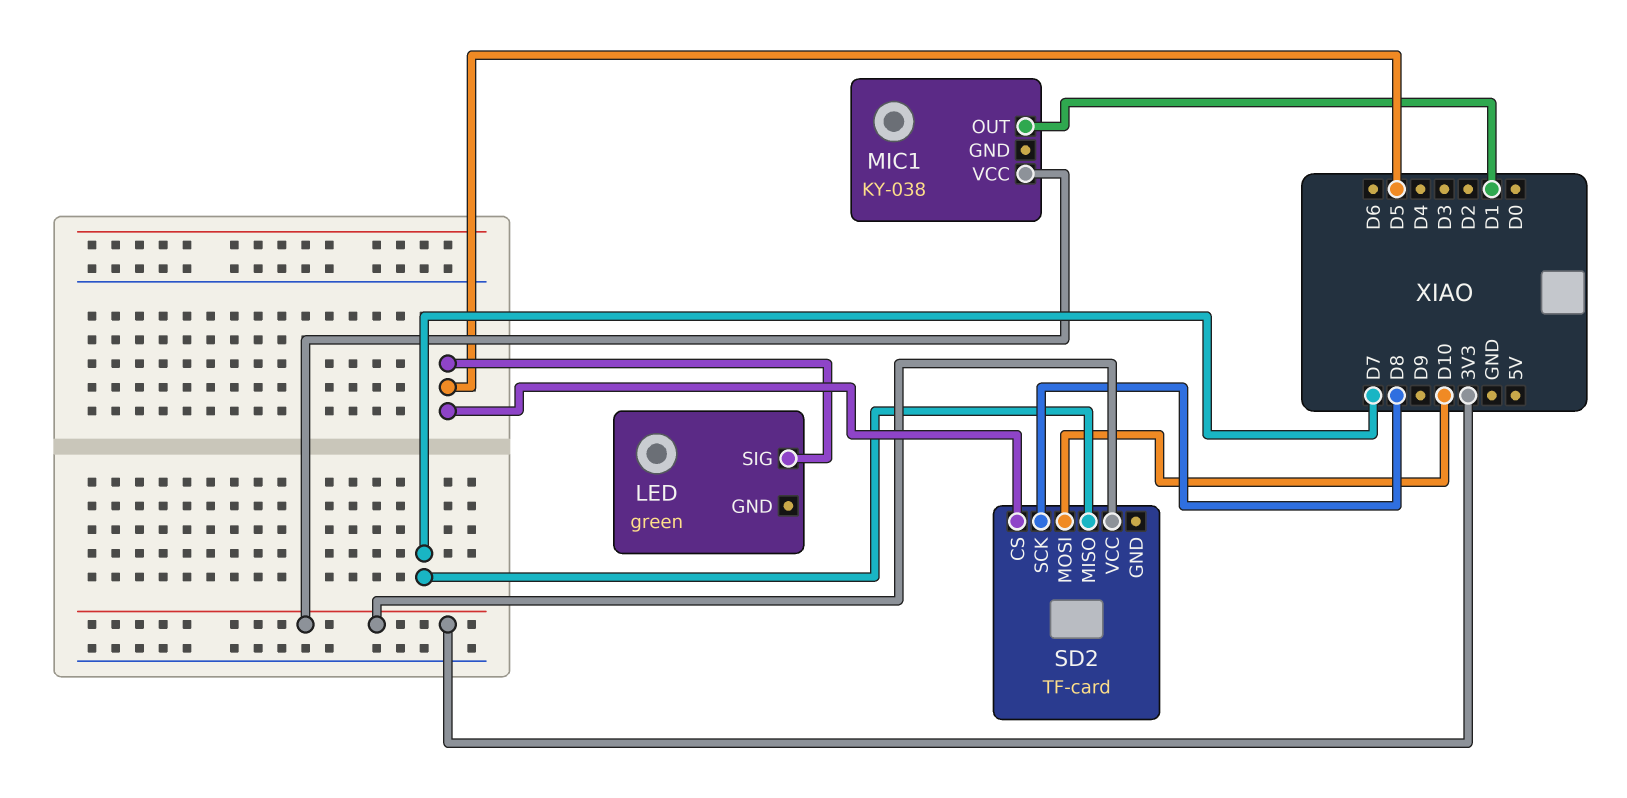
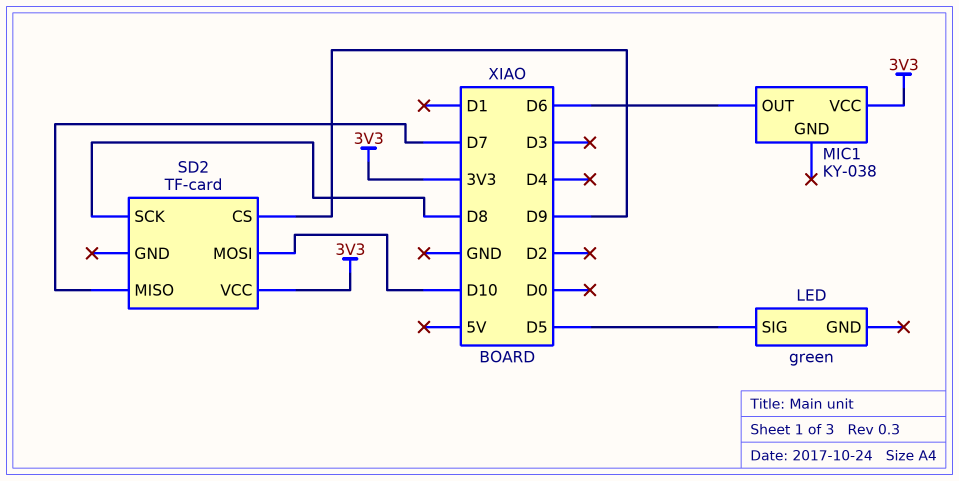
MIC1 pin OUT: D1 -> D6
SD2 pin CS: D5 -> D9

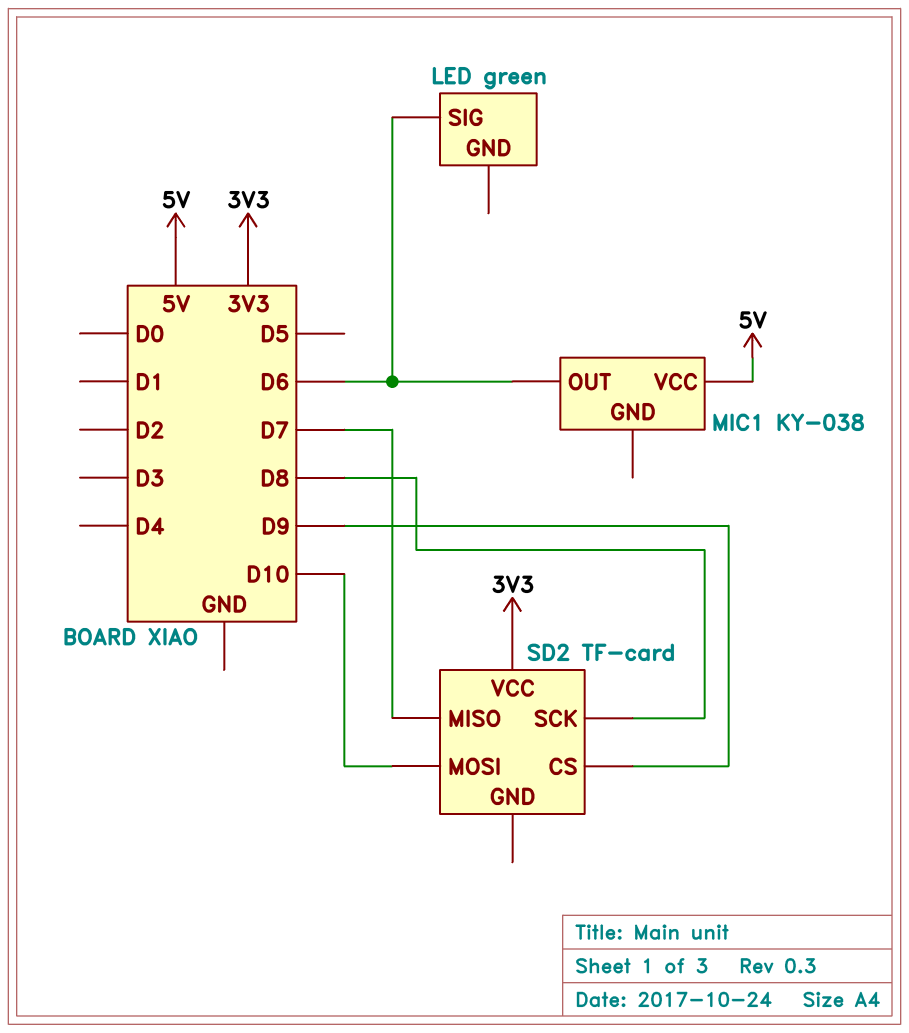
LED pin SIG: D5 -> D6
MIC1 pin VCC: 3V3 -> 5V

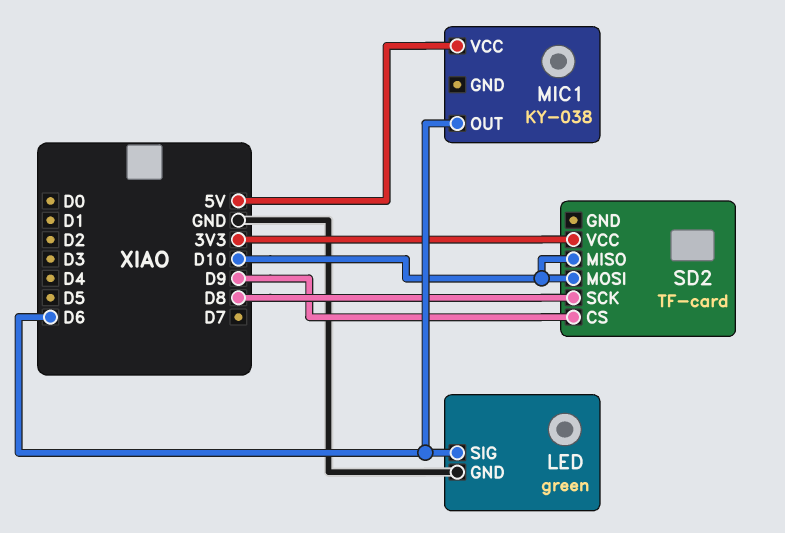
LED pin GND: none -> GND
SD2 pin MISO: D7 -> D10

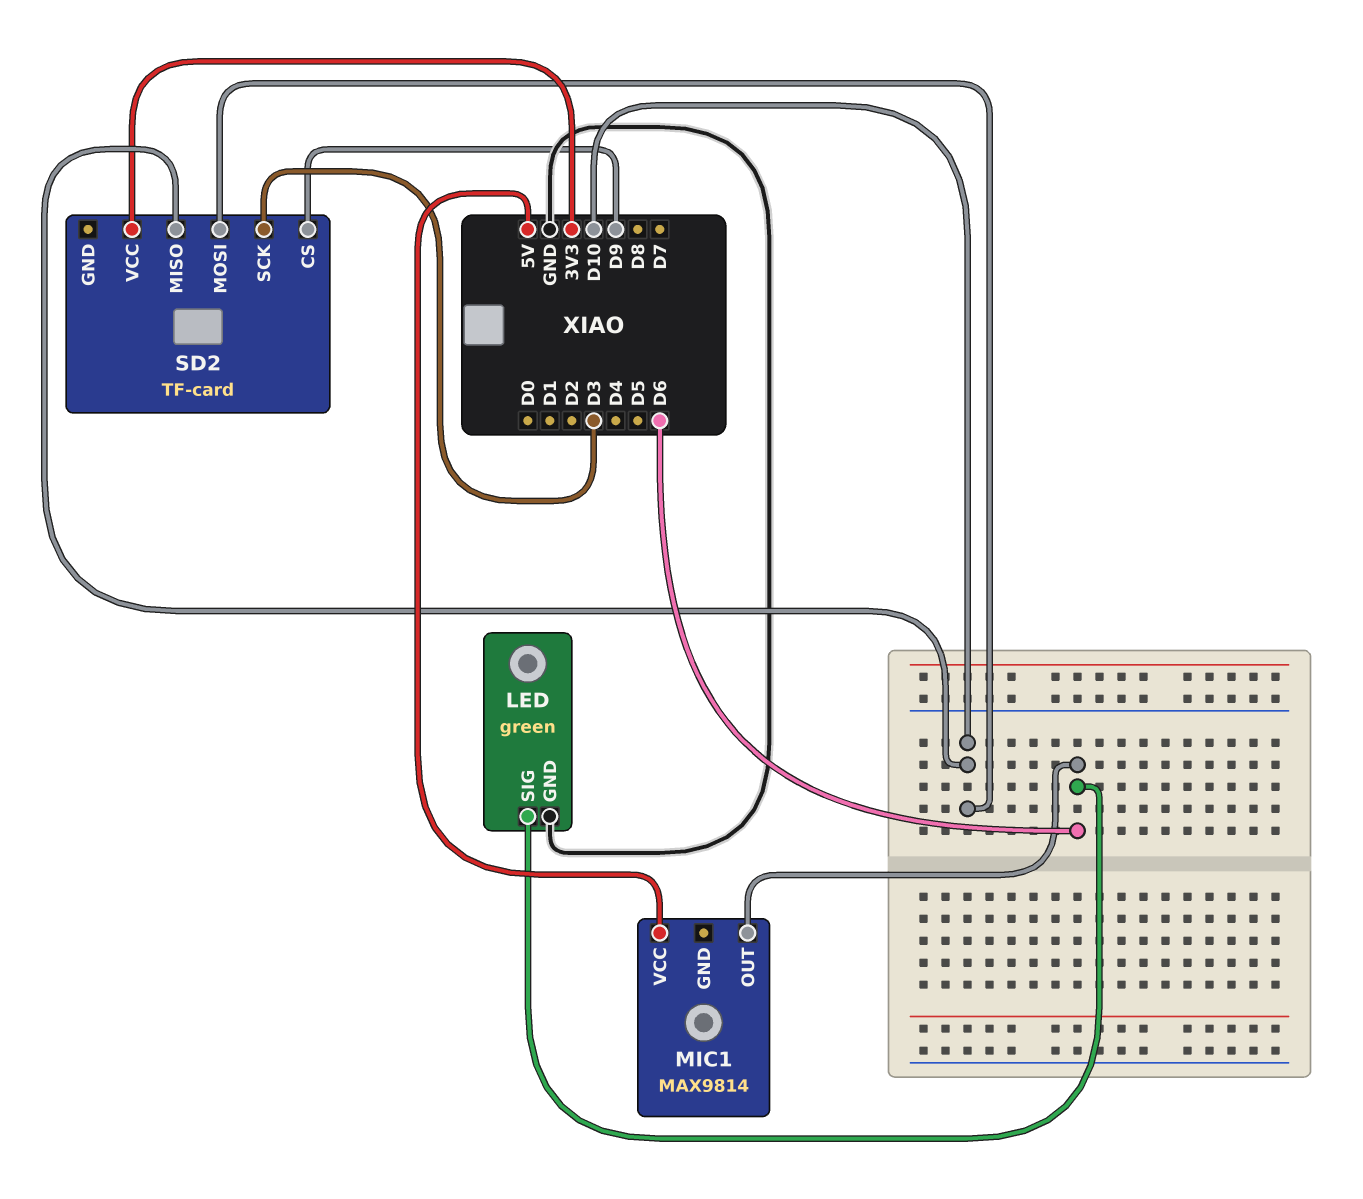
MIC1: KY-038 -> MAX9814
SD2 pin SCK: D8 -> D3

